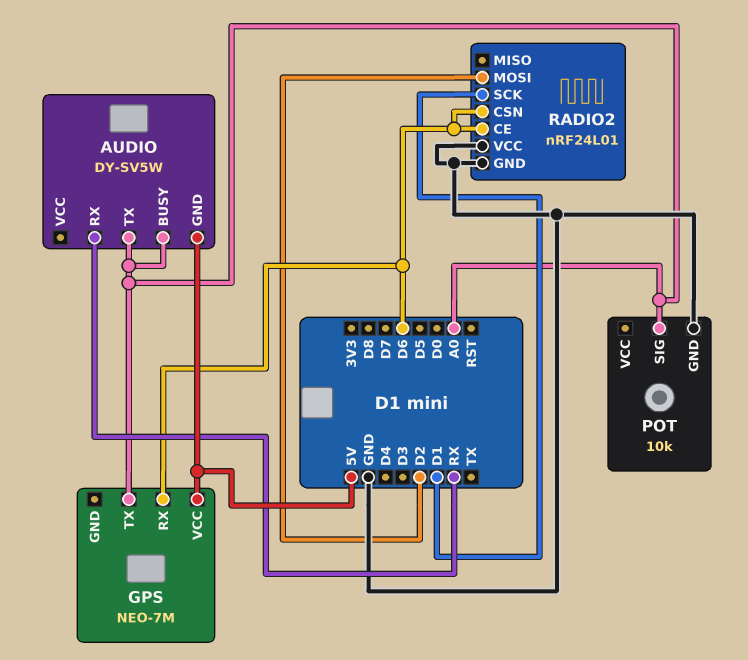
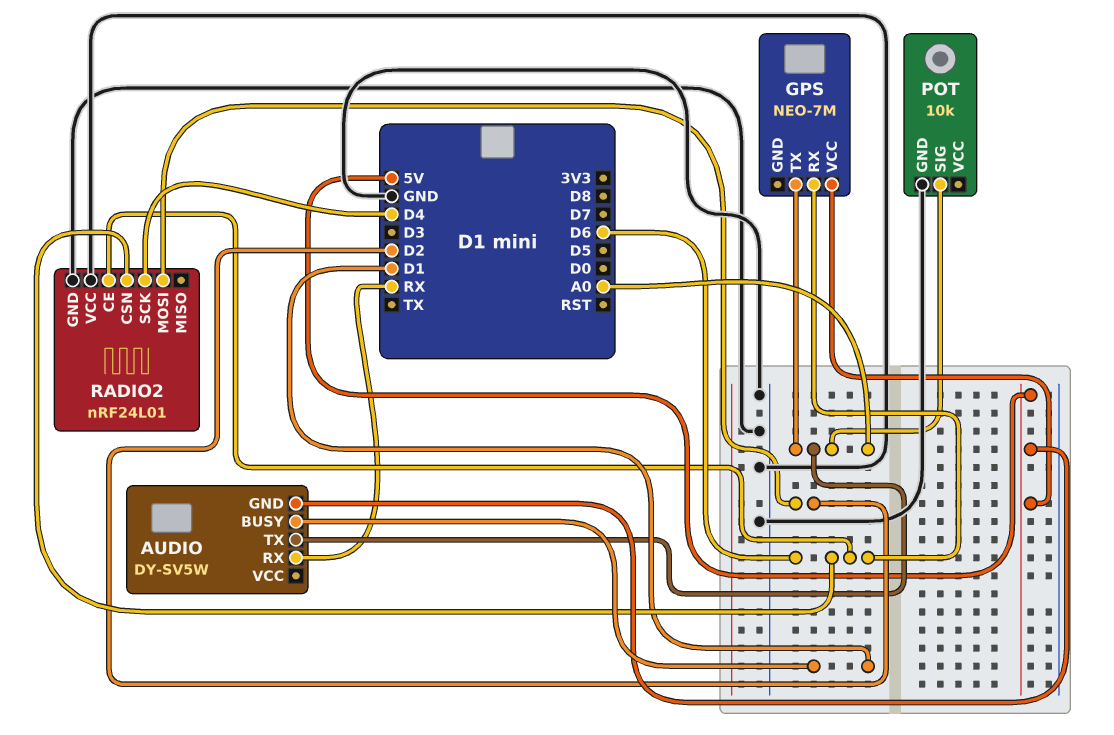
AUDIO pin BUSY: A0 -> D1
RADIO2 pin SCK: D1 -> D4

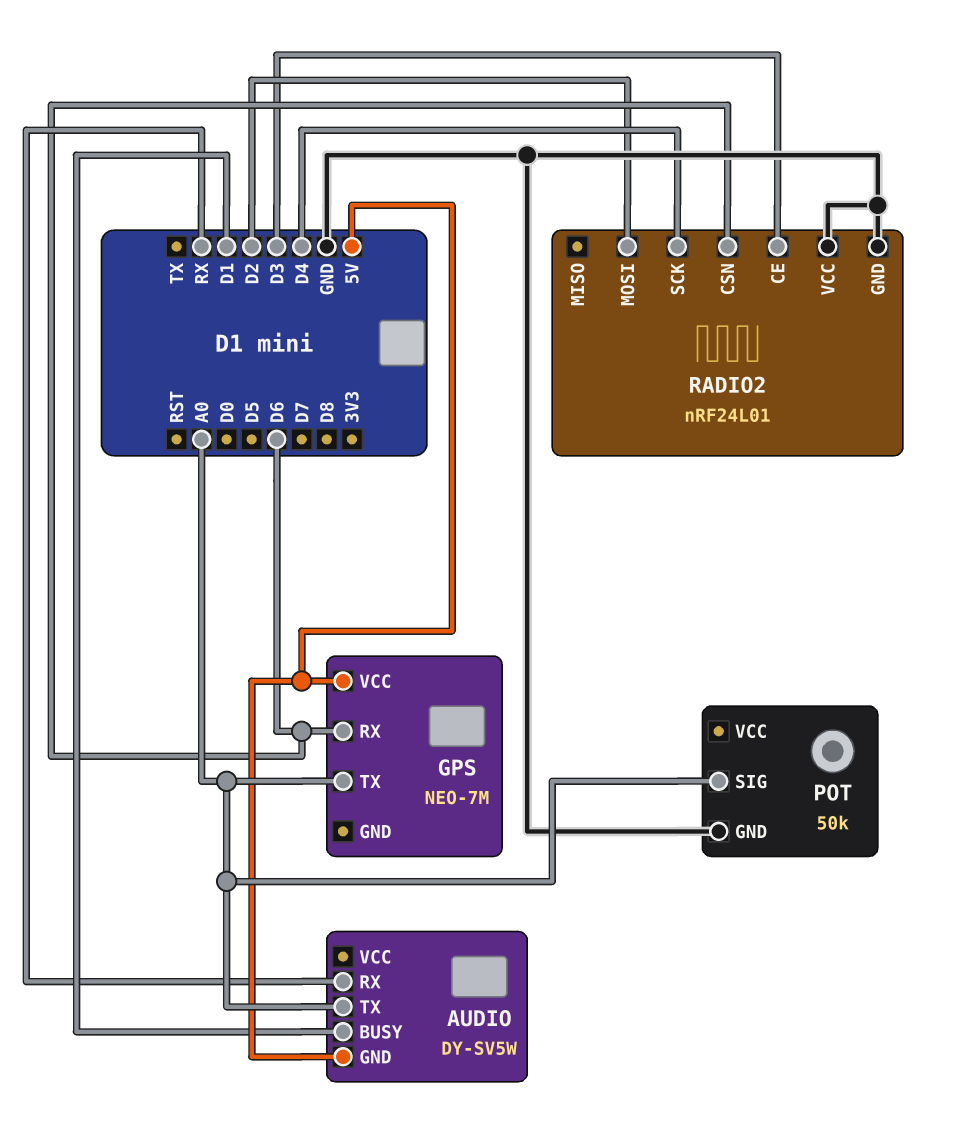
POT: 10k -> 50k
RADIO2 pin CE: D6 -> D3

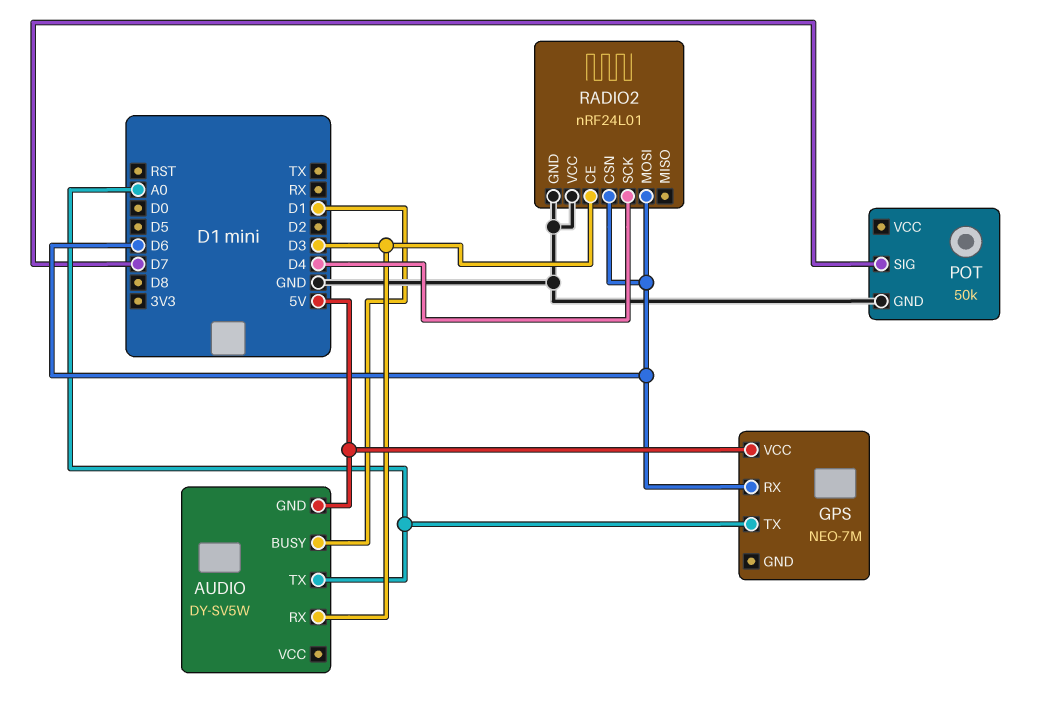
AUDIO pin RX: RX -> D3
POT pin SIG: A0 -> D7
RADIO2 pin MOSI: D2 -> D6

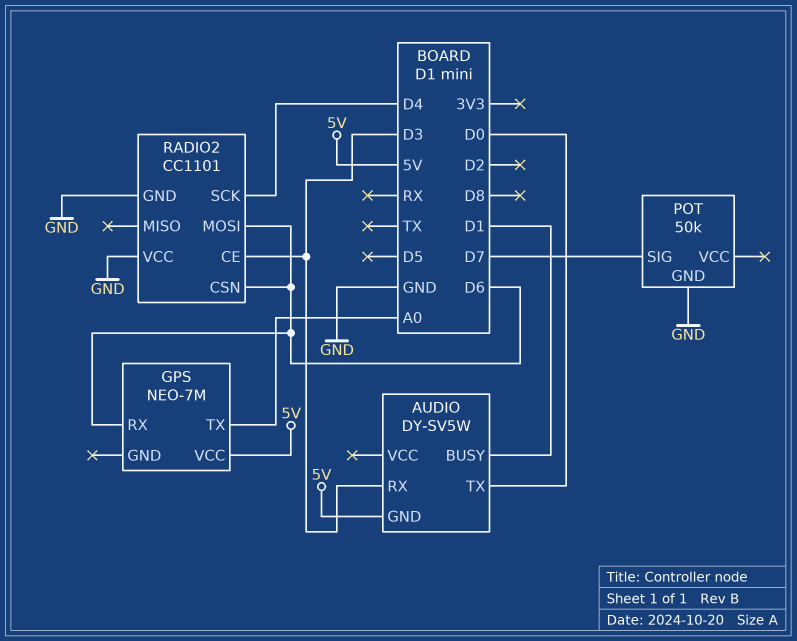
AUDIO pin TX: A0 -> D0
RADIO2: nRF24L01 -> CC1101

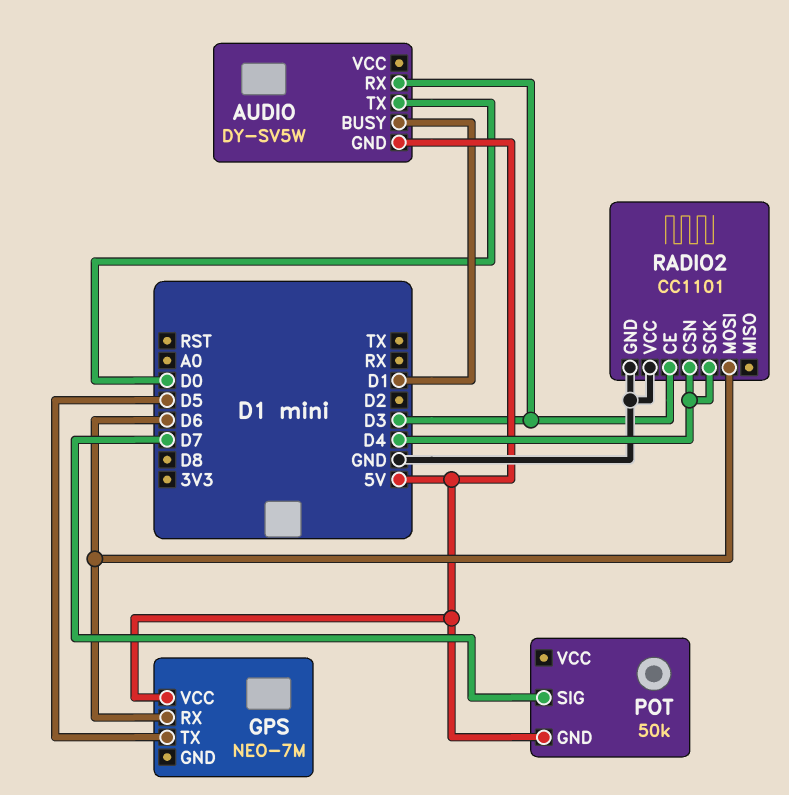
GPS pin TX: A0 -> D5
POT pin GND: GND -> 5V
RADIO2 pin CSN: D6 -> D4

